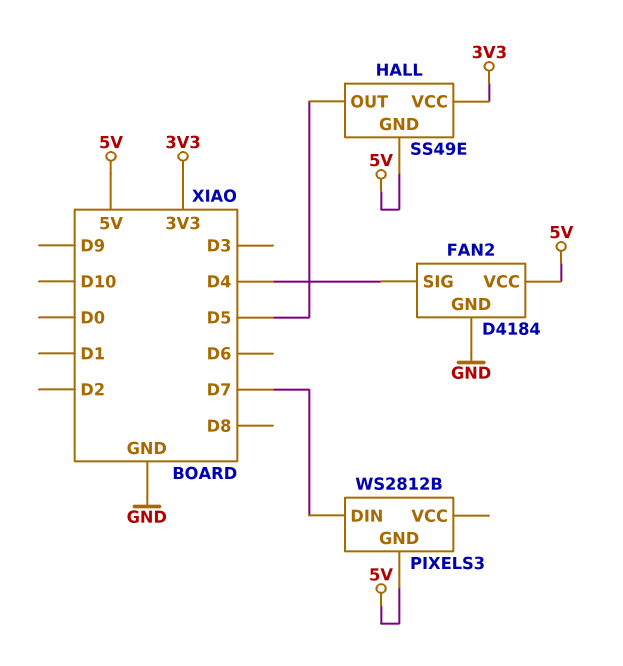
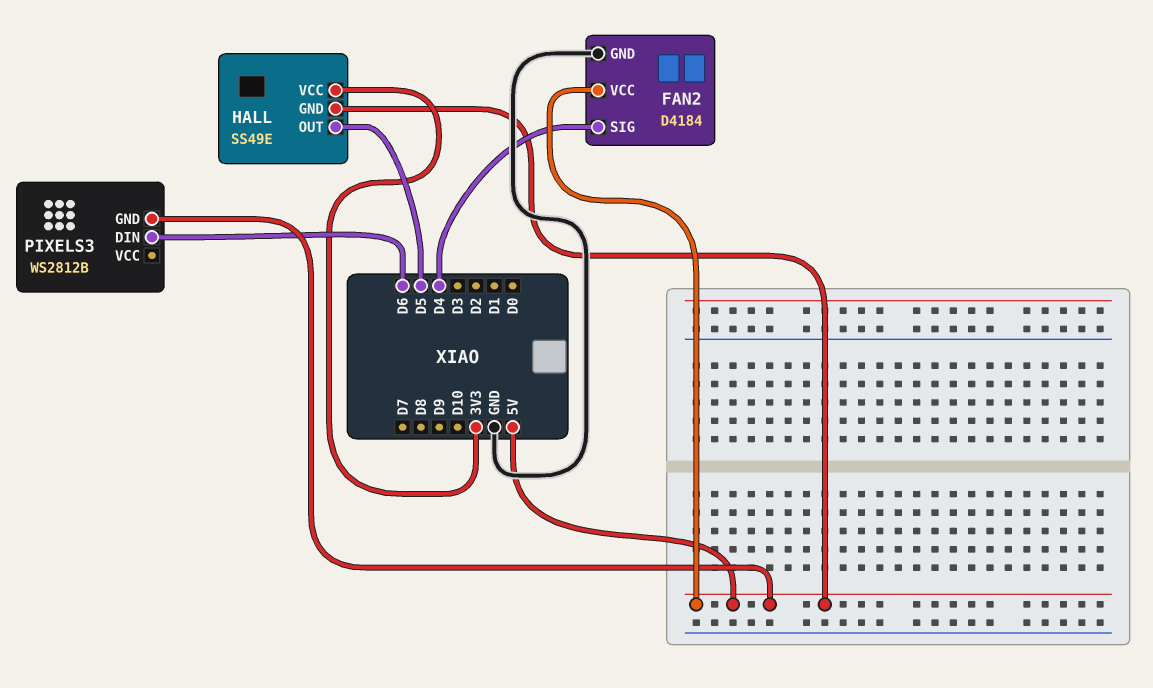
PIXELS3 pin DIN: D7 -> D6

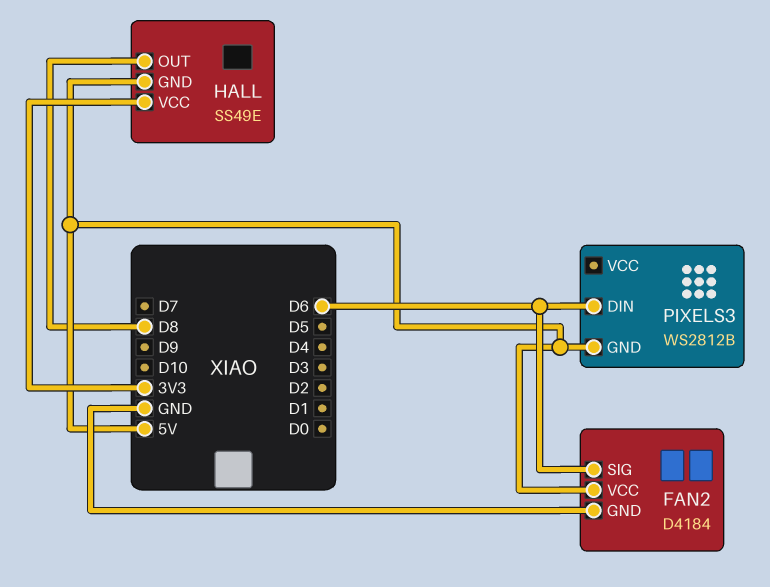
FAN2 pin SIG: D4 -> D6
HALL pin OUT: D5 -> D8

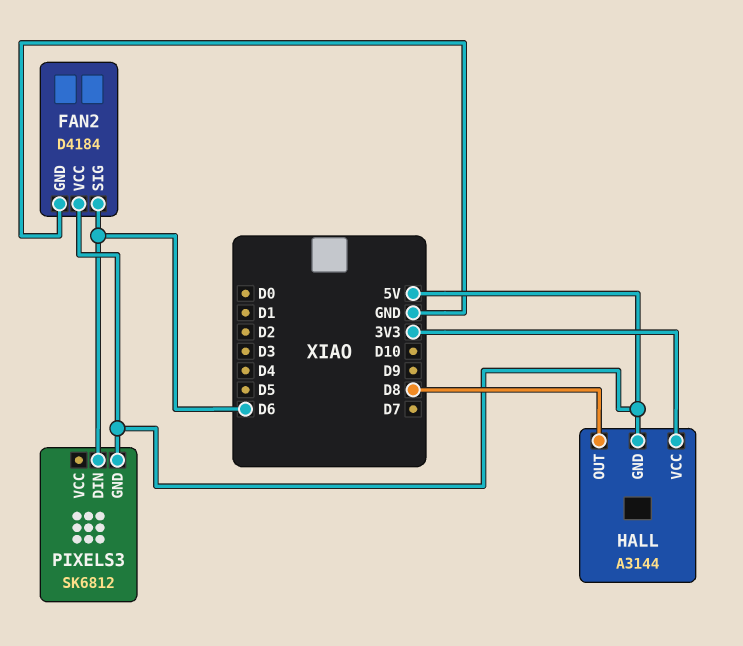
HALL: SS49E -> A3144
PIXELS3: WS2812B -> SK6812

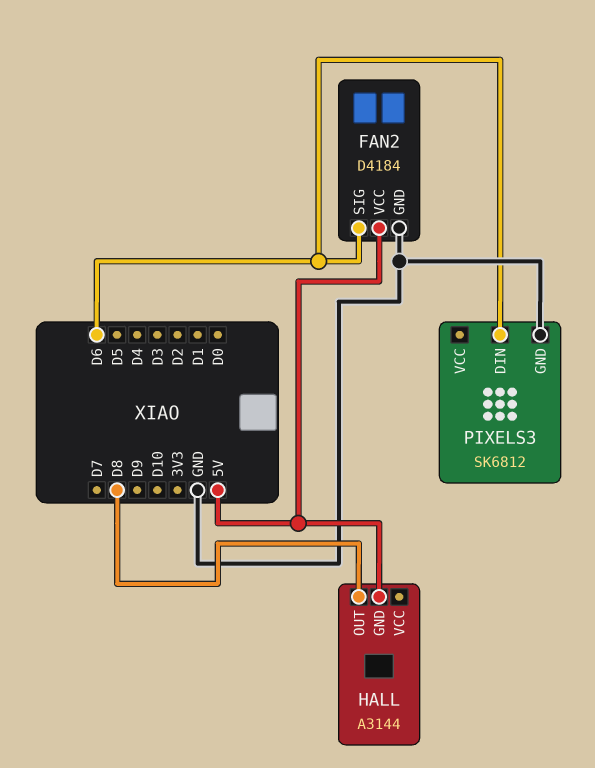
HALL pin VCC: 3V3 -> none
PIXELS3 pin GND: 5V -> GND

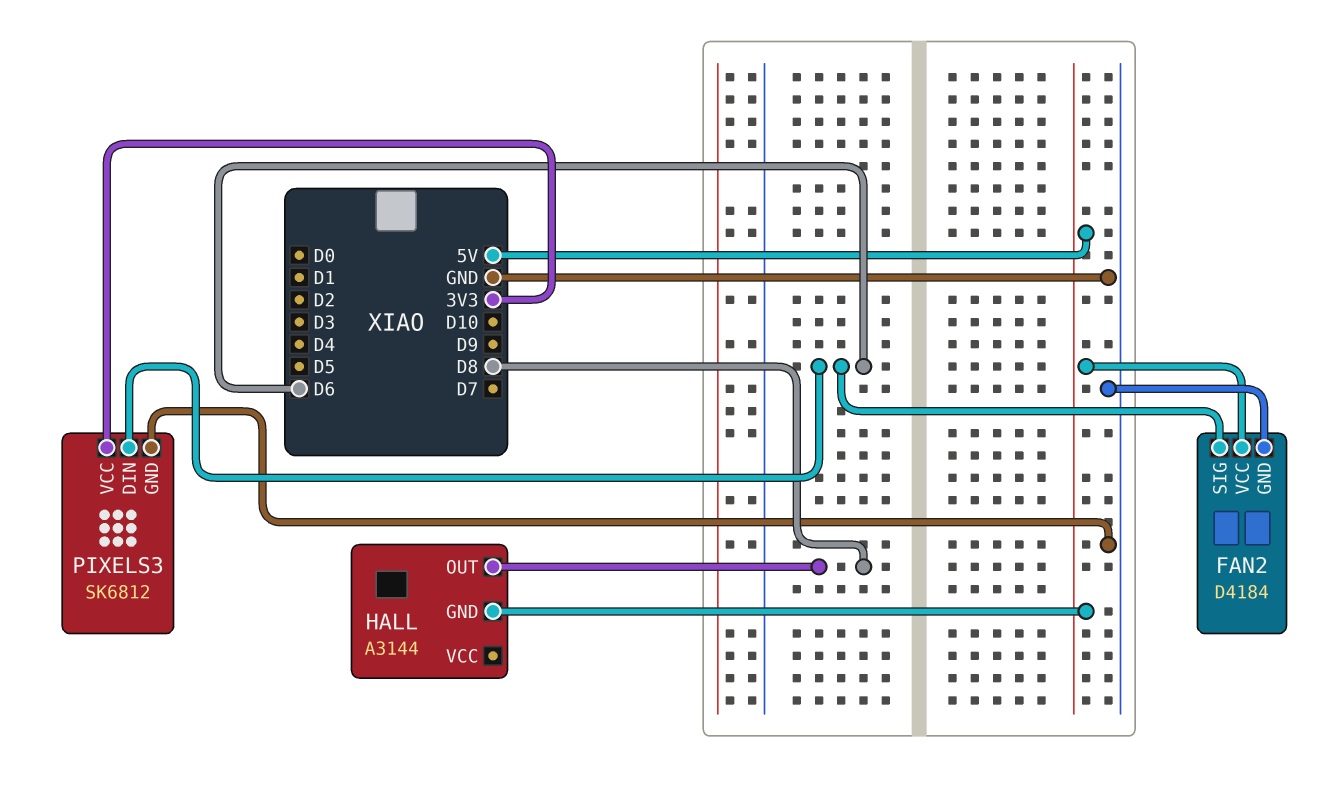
PIXELS3 pin VCC: none -> 3V3

